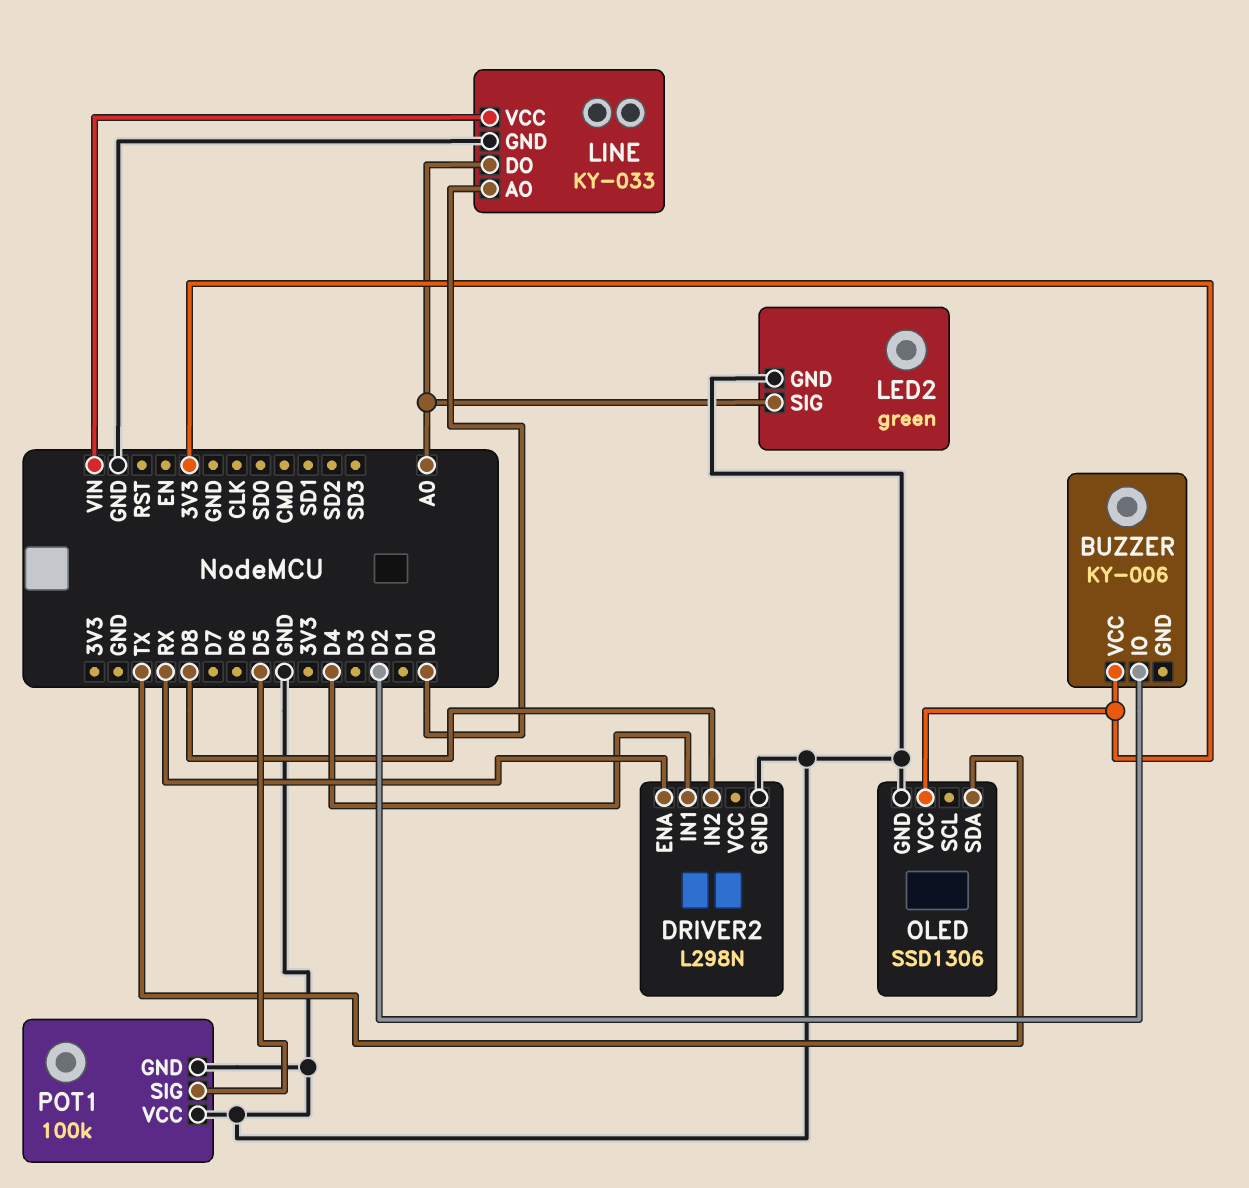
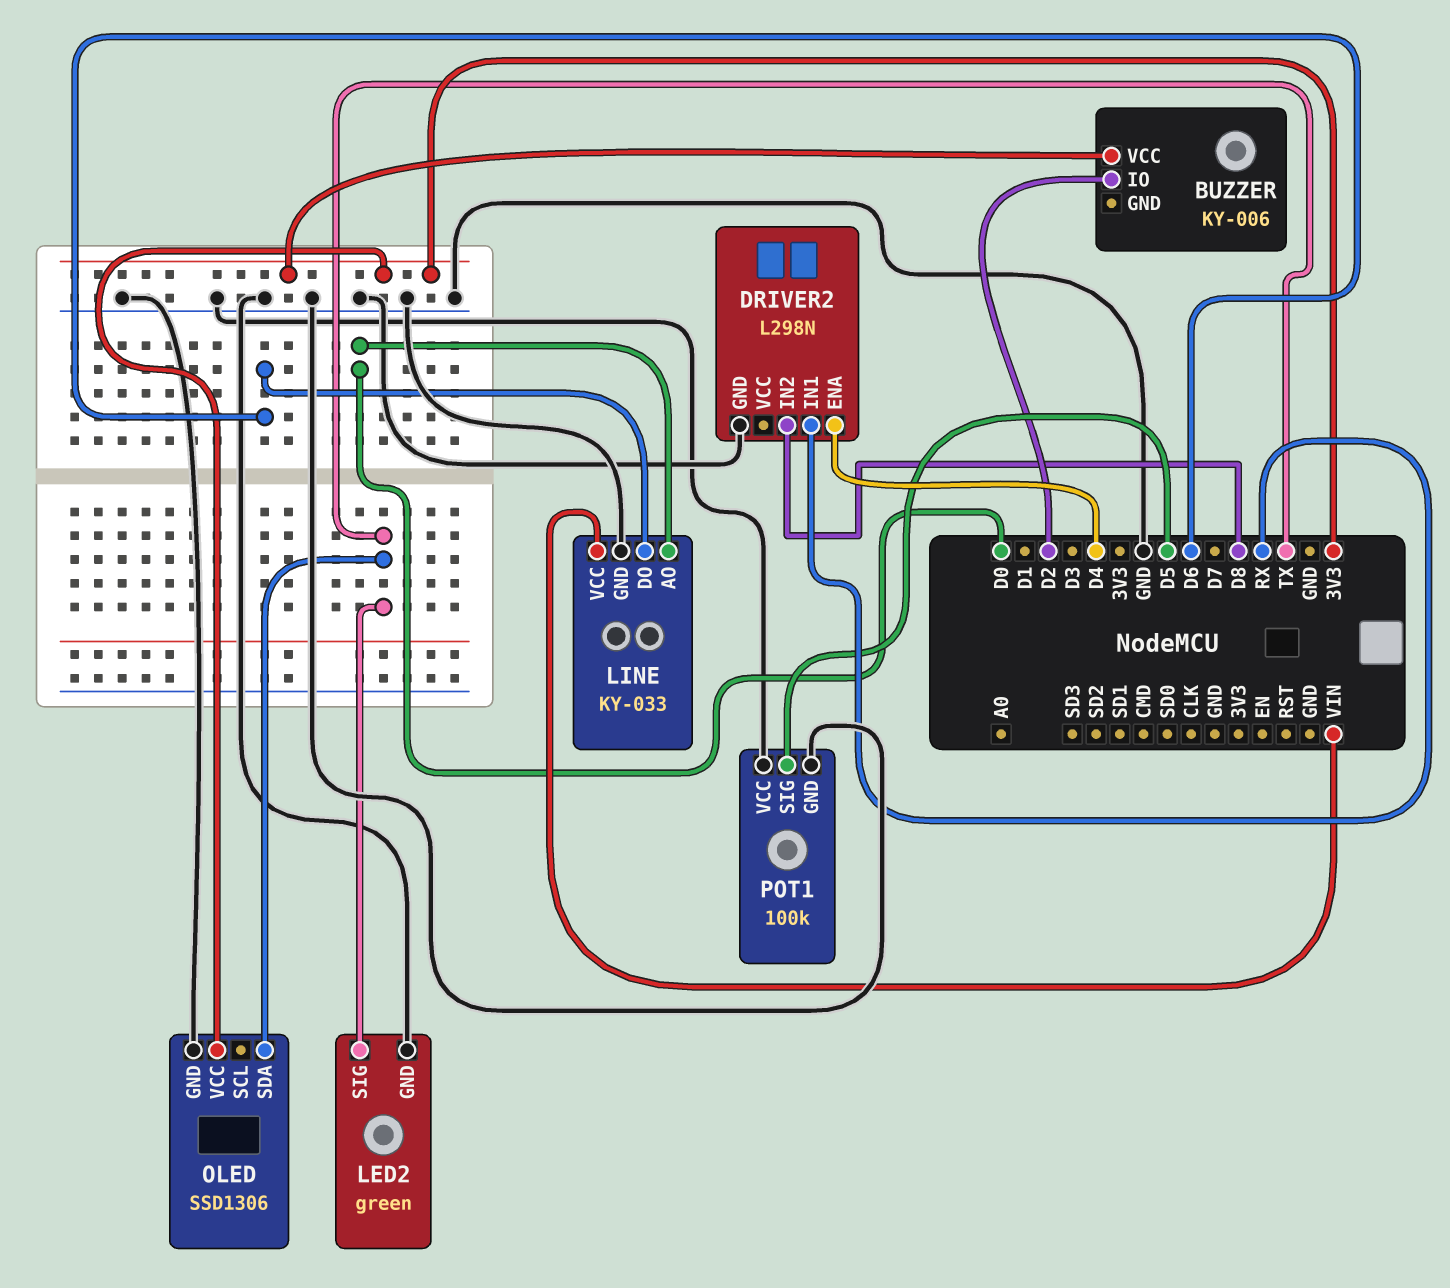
DRIVER2 pin ENA: RX -> D4
DRIVER2 pin IN1: D4 -> RX
LED2 pin SIG: A0 -> TX
LINE pin DO: A0 -> D6

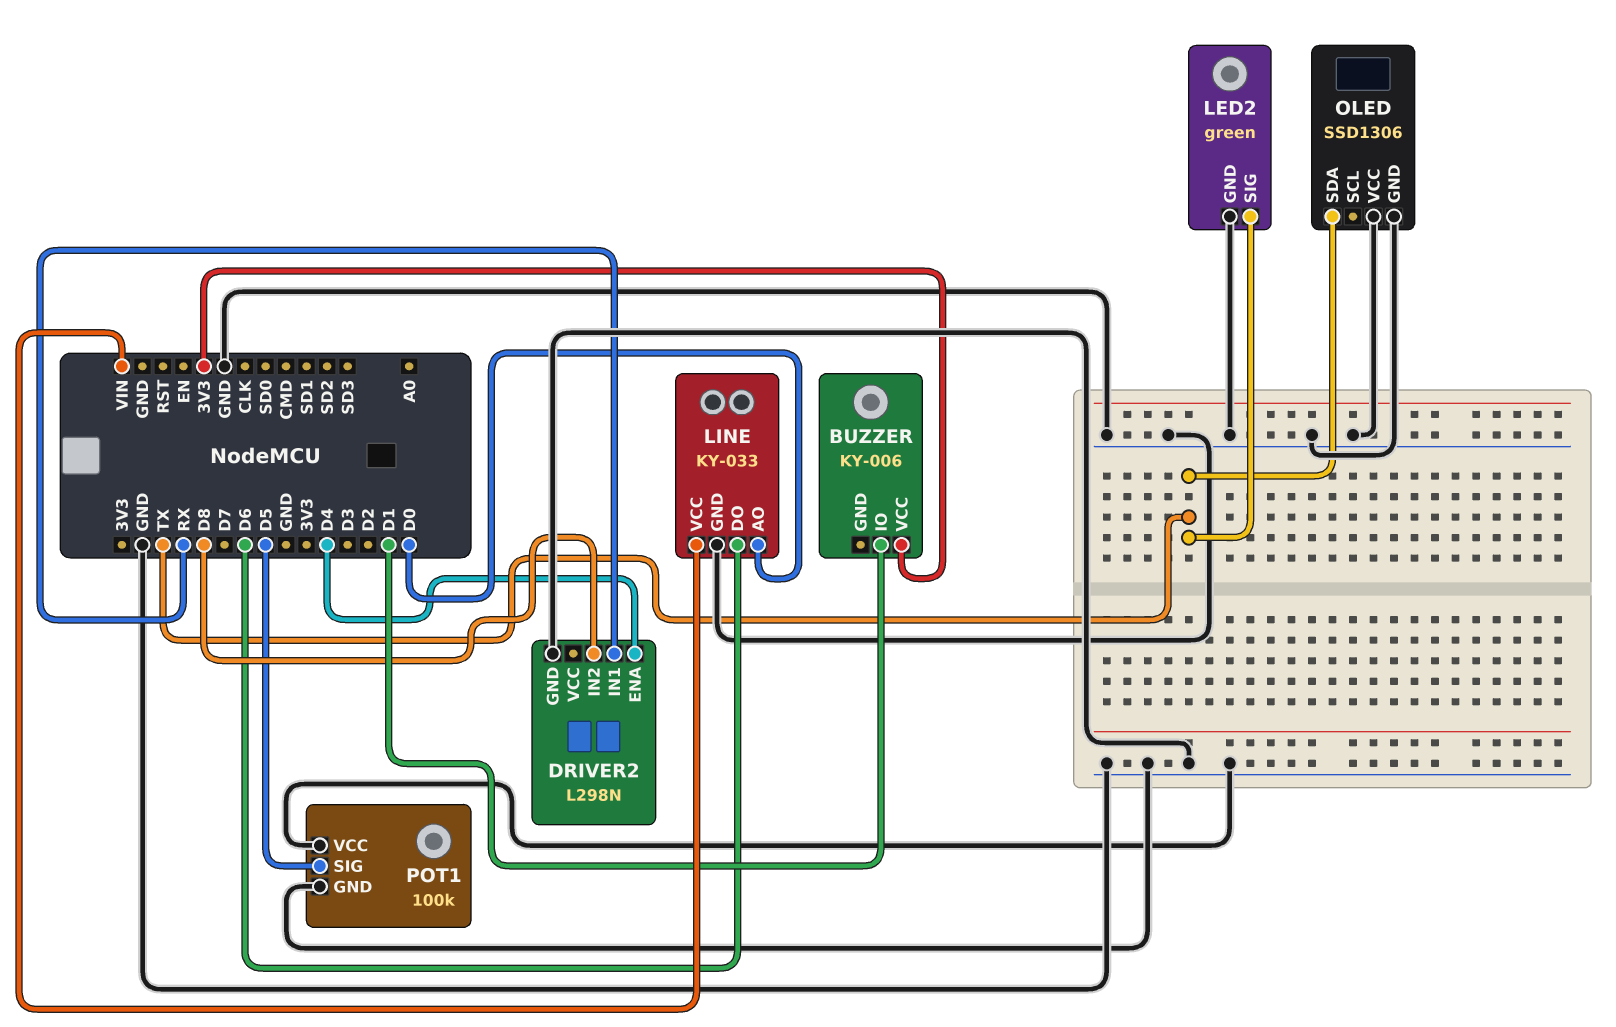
BUZZER pin IO: D2 -> D1
OLED pin VCC: 3V3 -> GND

